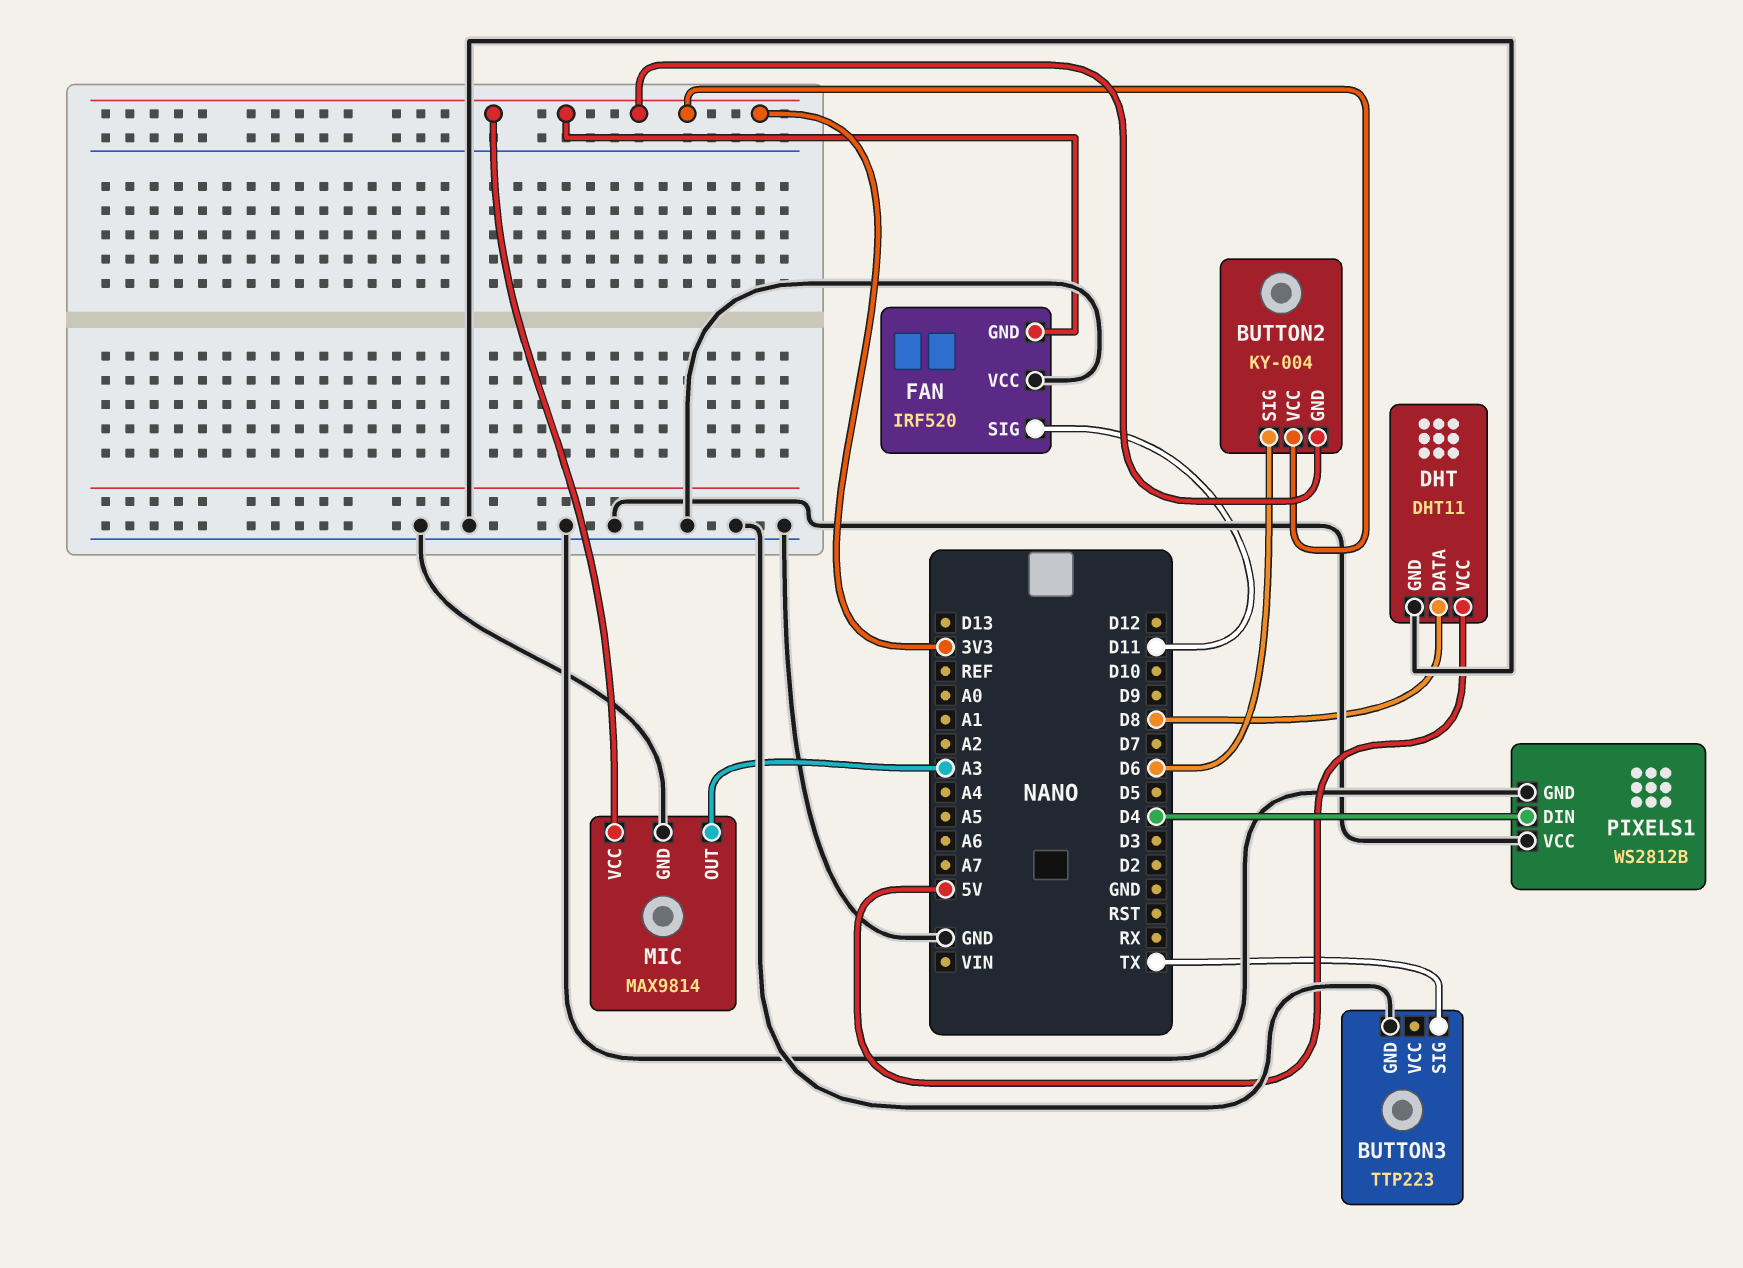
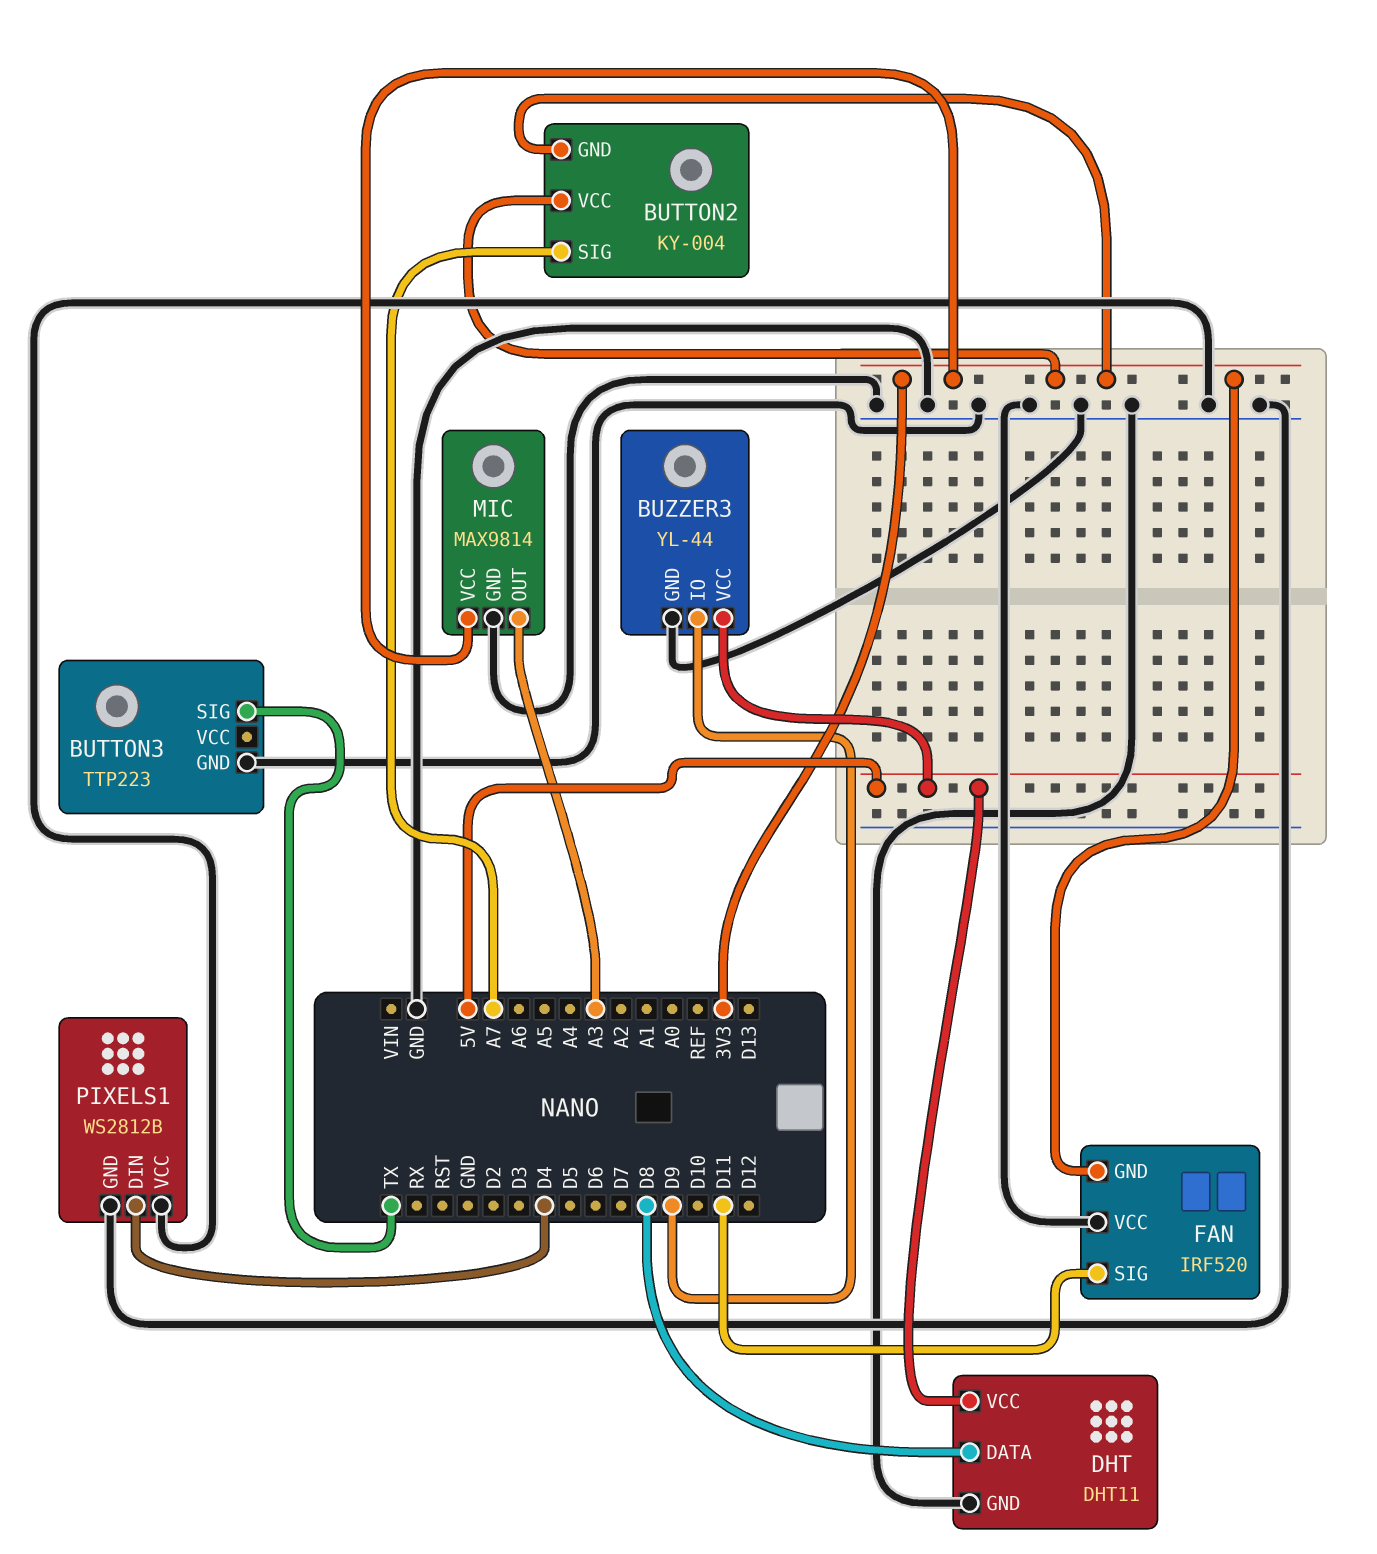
BUTTON2 pin SIG: D6 -> A7
BUZZER3: none -> YL-44
BUZZER3 pin GND: none -> GND
BUZZER3 pin IO: none -> D9
BUZZER3 pin VCC: none -> 5V

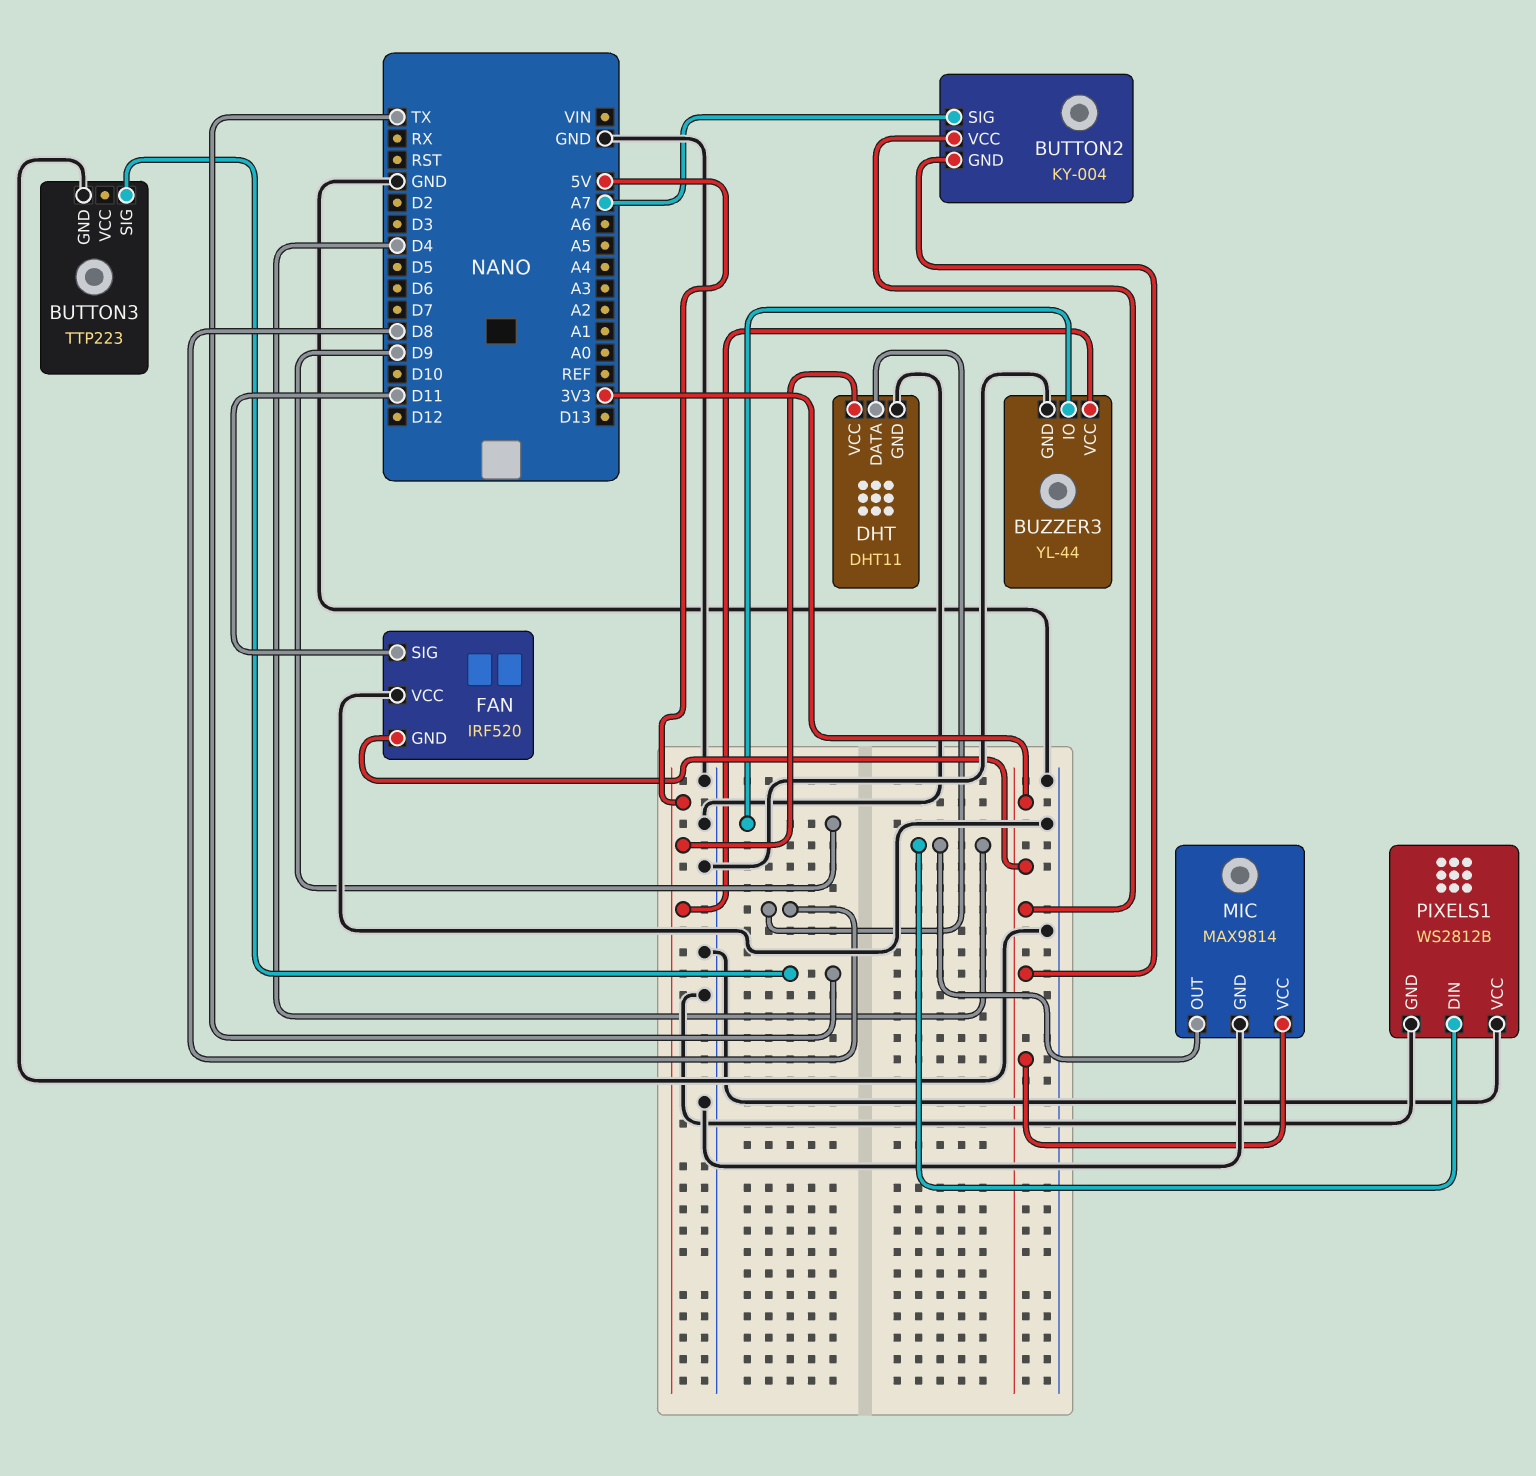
MIC pin OUT: A3 -> D4

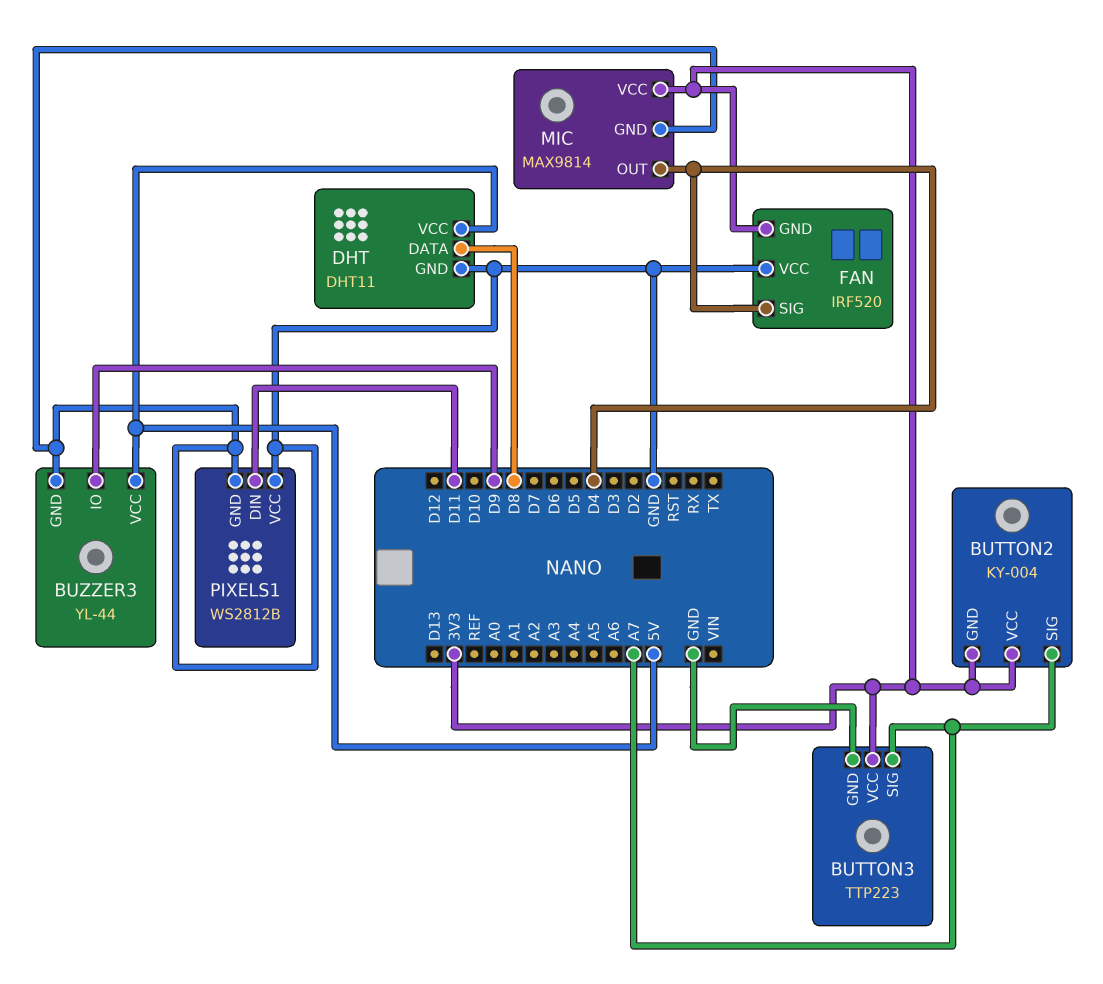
BUTTON3 pin SIG: TX -> A7
BUTTON3 pin VCC: none -> 3V3
FAN pin SIG: D11 -> D4
PIXELS1 pin DIN: D4 -> D11

